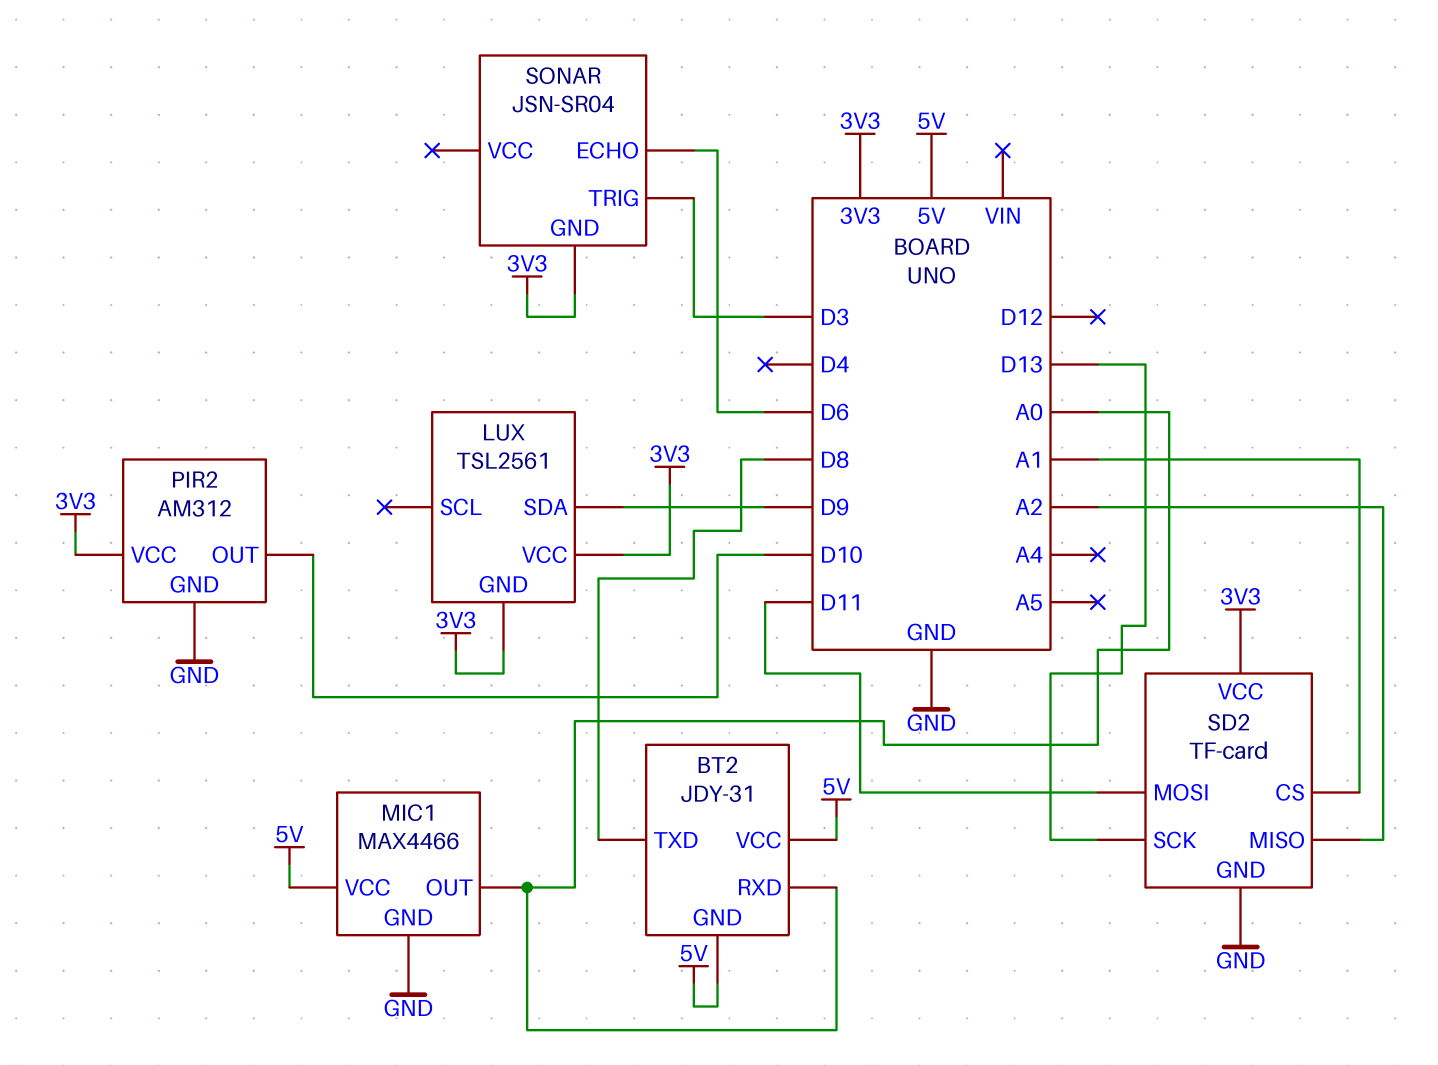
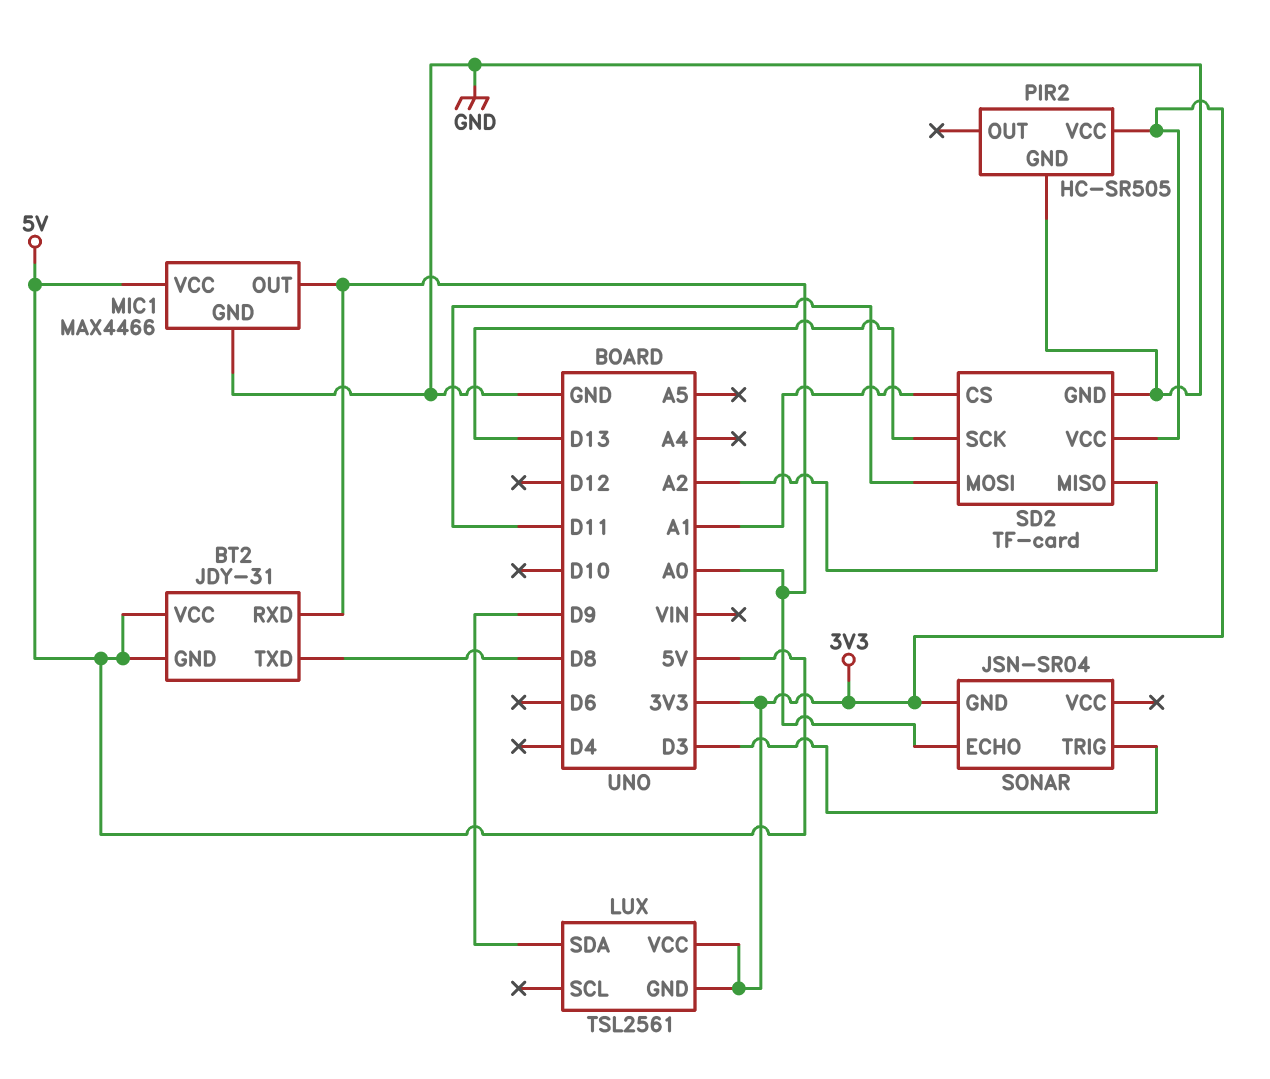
PIR2: AM312 -> HC-SR505
PIR2 pin OUT: D10 -> none
SONAR pin ECHO: D6 -> A0

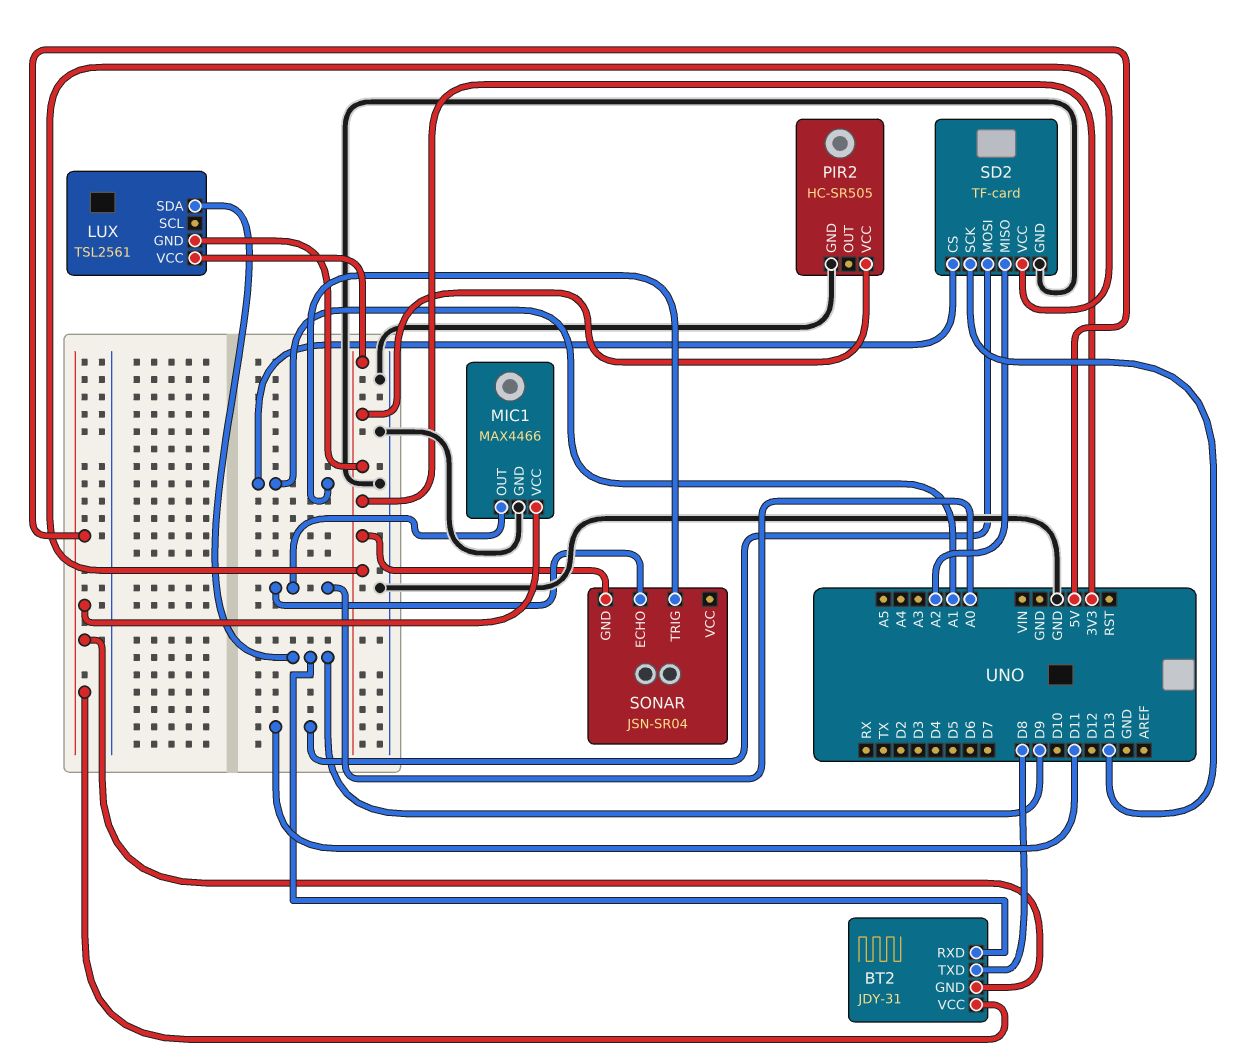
BT2 pin RXD: A0 -> D9
SONAR pin TRIG: D3 -> A1

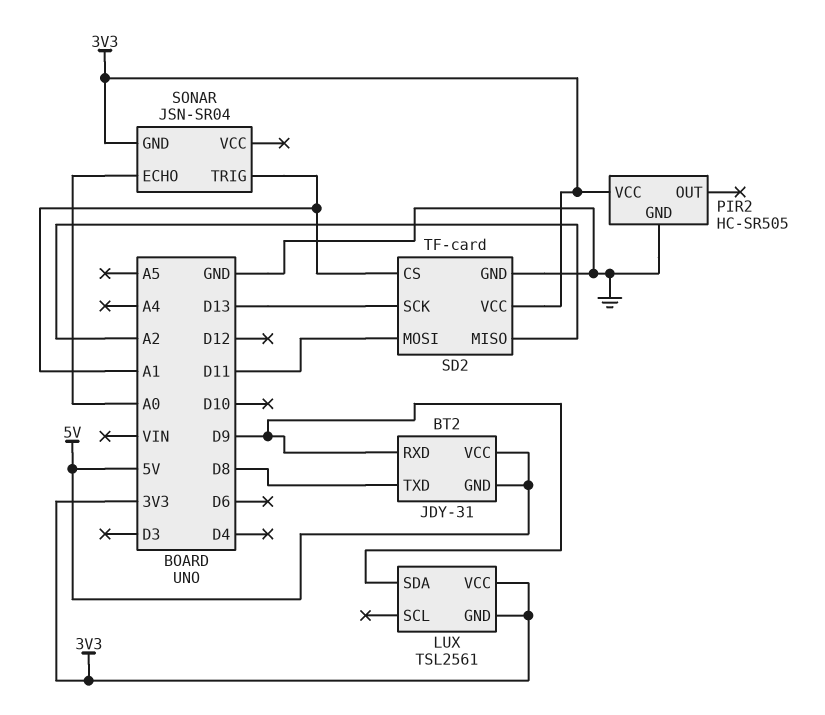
MIC1: MAX4466 -> none
MIC1 pin GND: GND -> none
MIC1 pin OUT: A0 -> none
MIC1 pin VCC: 5V -> none

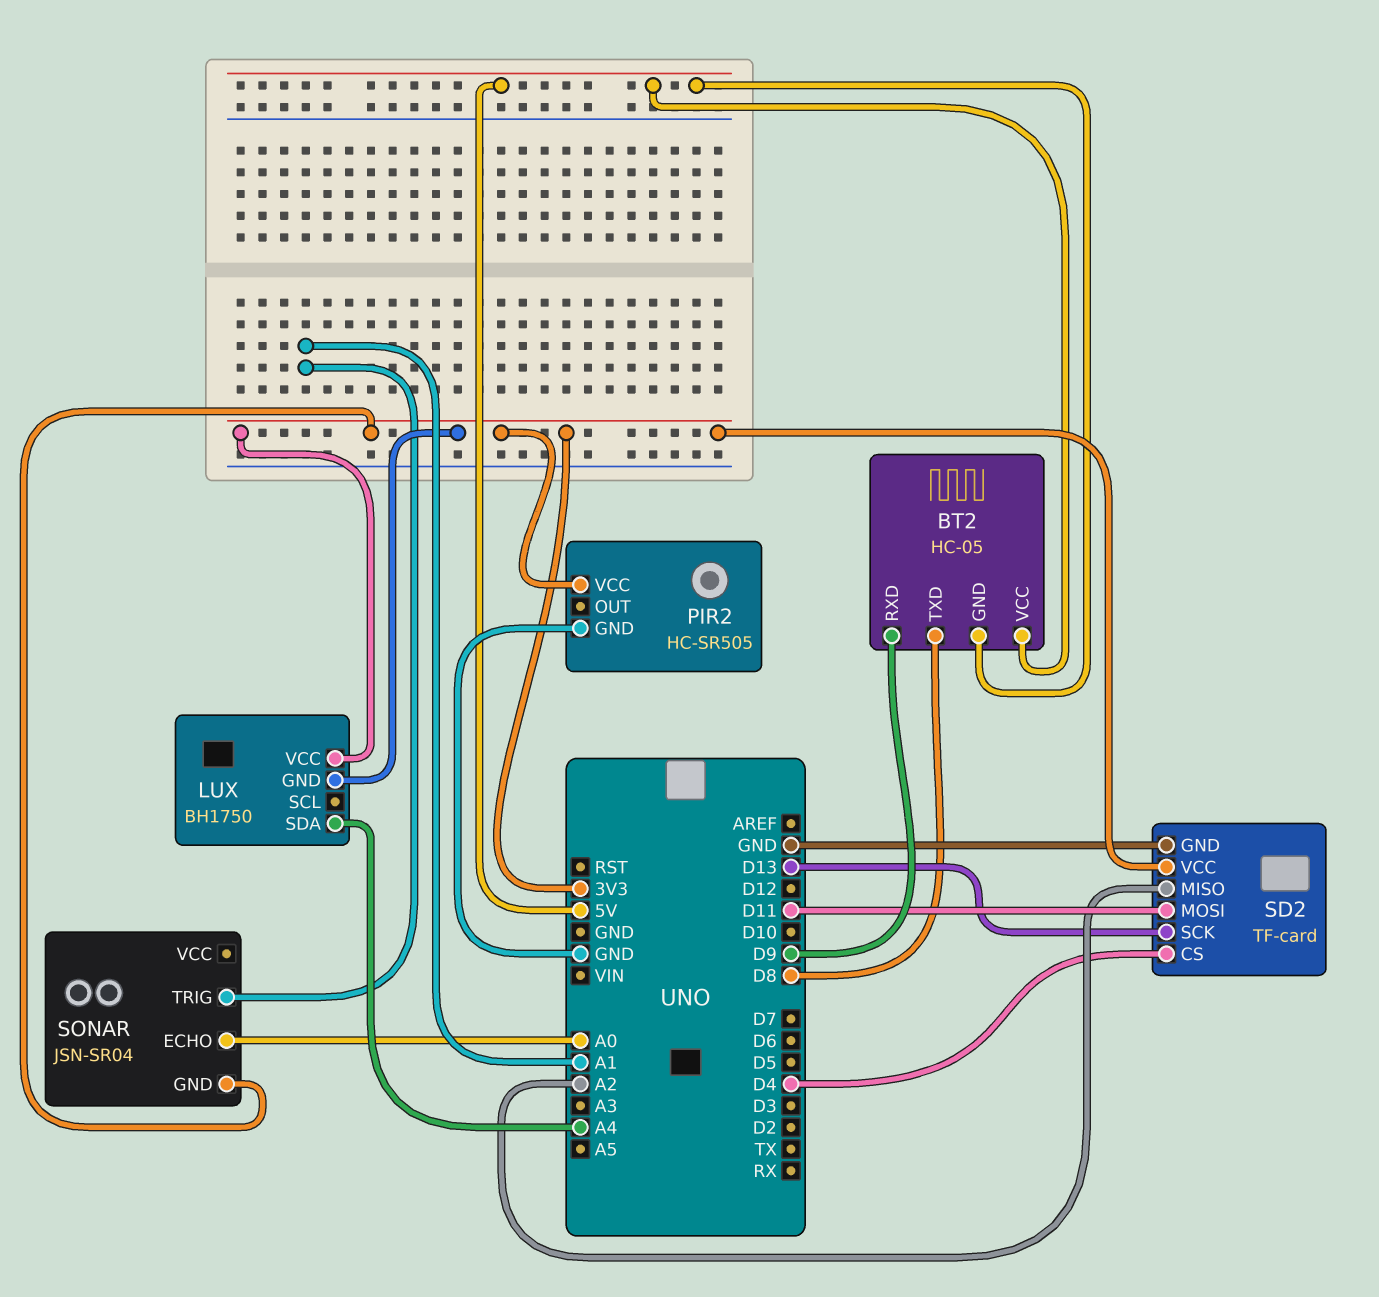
BT2: JDY-31 -> HC-05
LUX: TSL2561 -> BH1750
LUX pin SDA: D9 -> A4
SD2 pin CS: A1 -> D4

